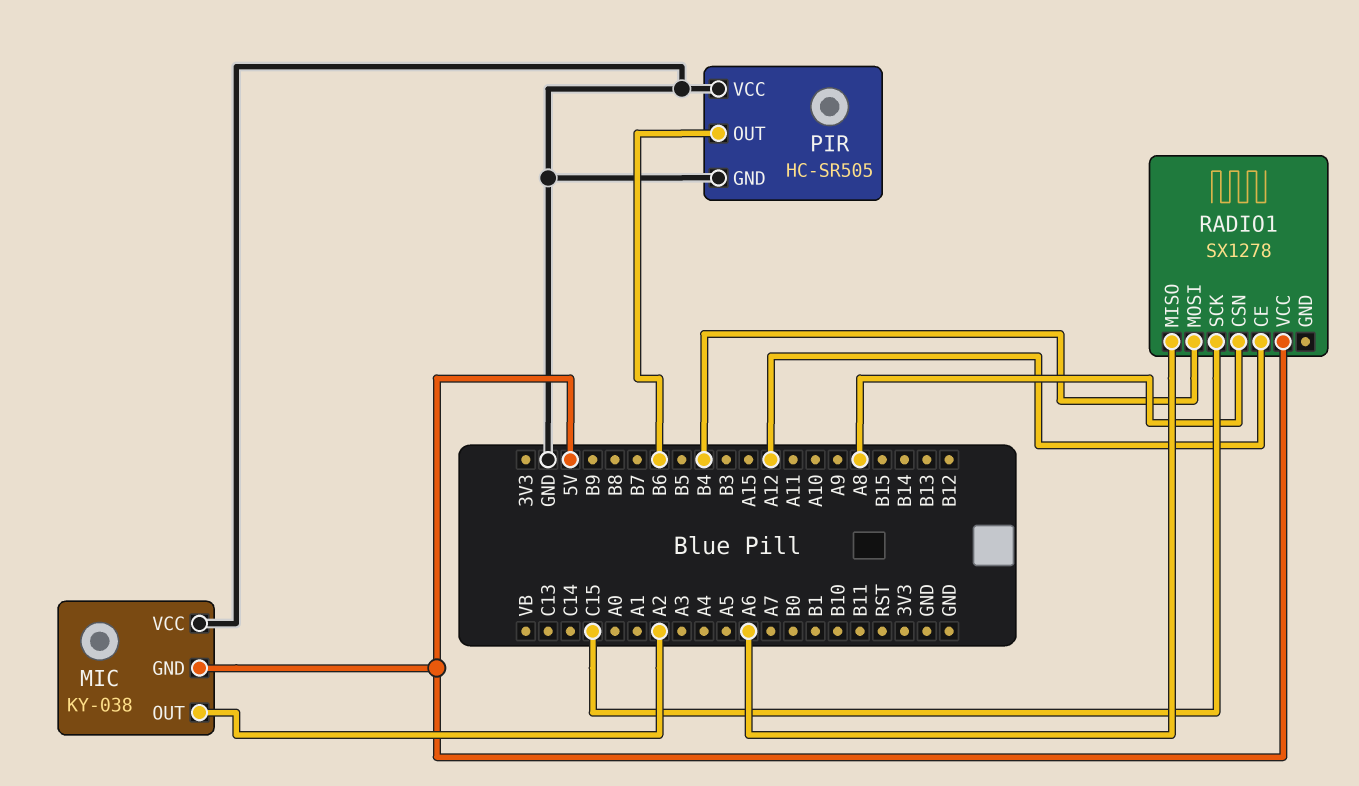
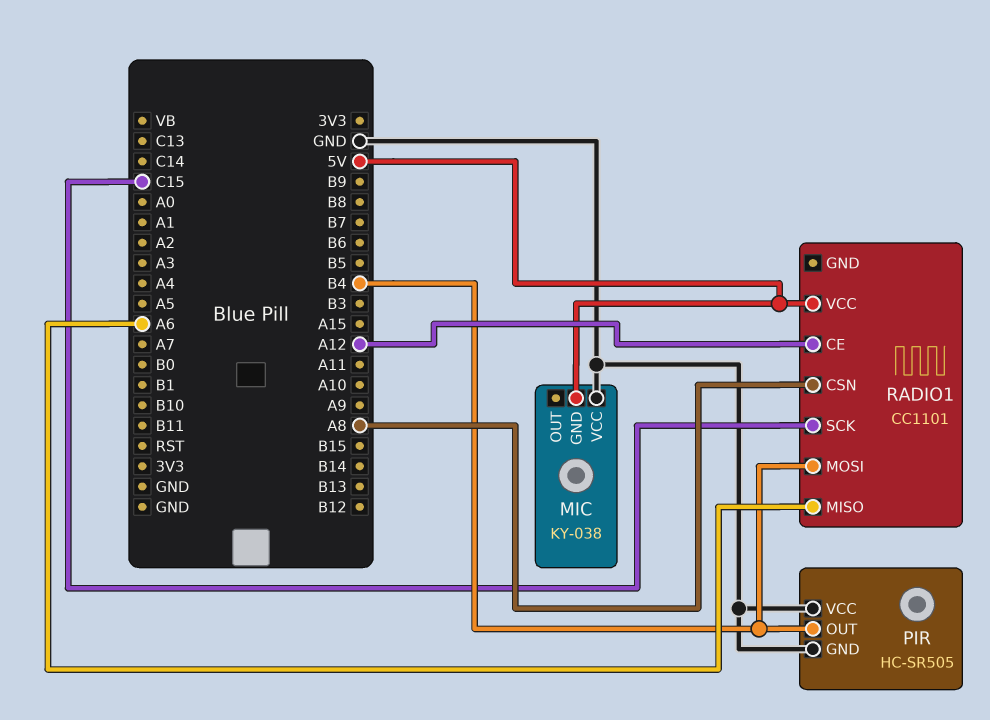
MIC pin OUT: A2 -> none
PIR pin OUT: B6 -> B4
RADIO1: SX1278 -> CC1101

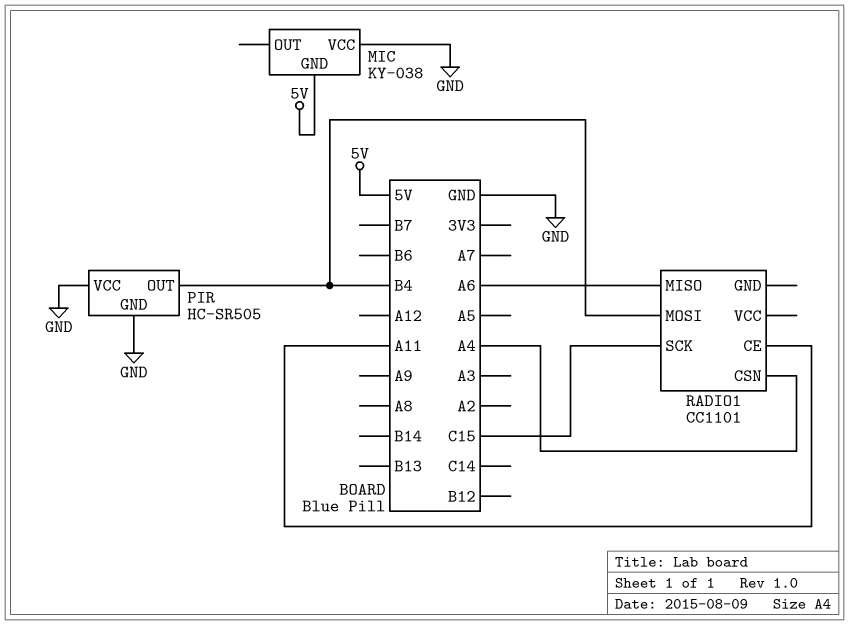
RADIO1 pin CE: A12 -> A11
RADIO1 pin CSN: A8 -> A4
RADIO1 pin VCC: 5V -> none

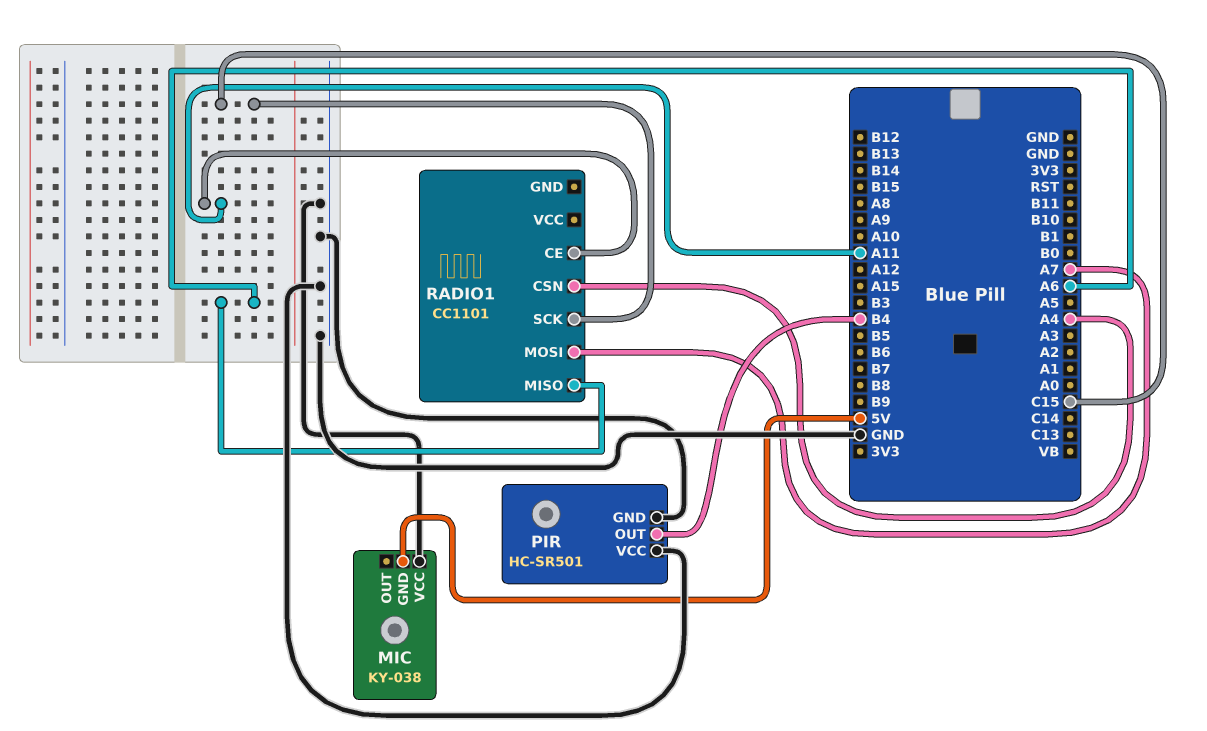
PIR: HC-SR505 -> HC-SR501
RADIO1 pin MOSI: B4 -> A7

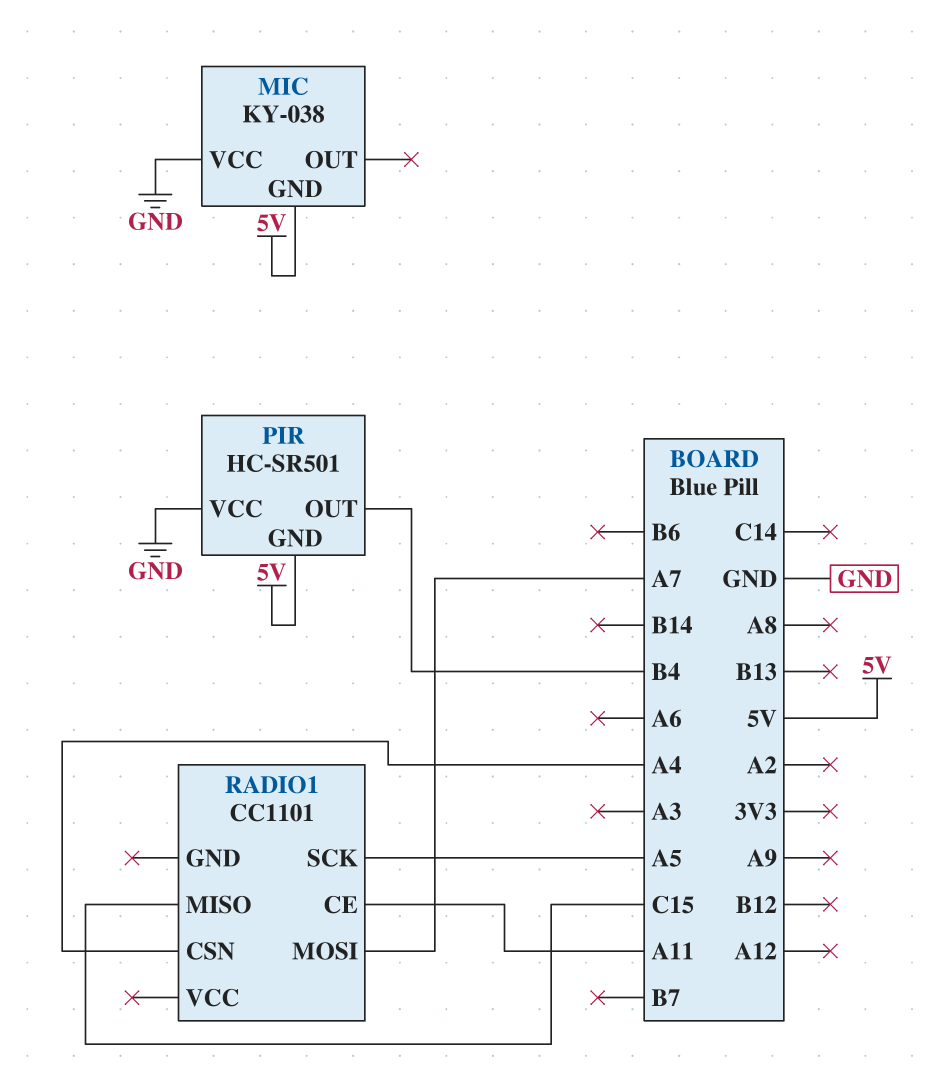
PIR pin GND: GND -> 5V
RADIO1 pin MISO: A6 -> C15
RADIO1 pin SCK: C15 -> A5

